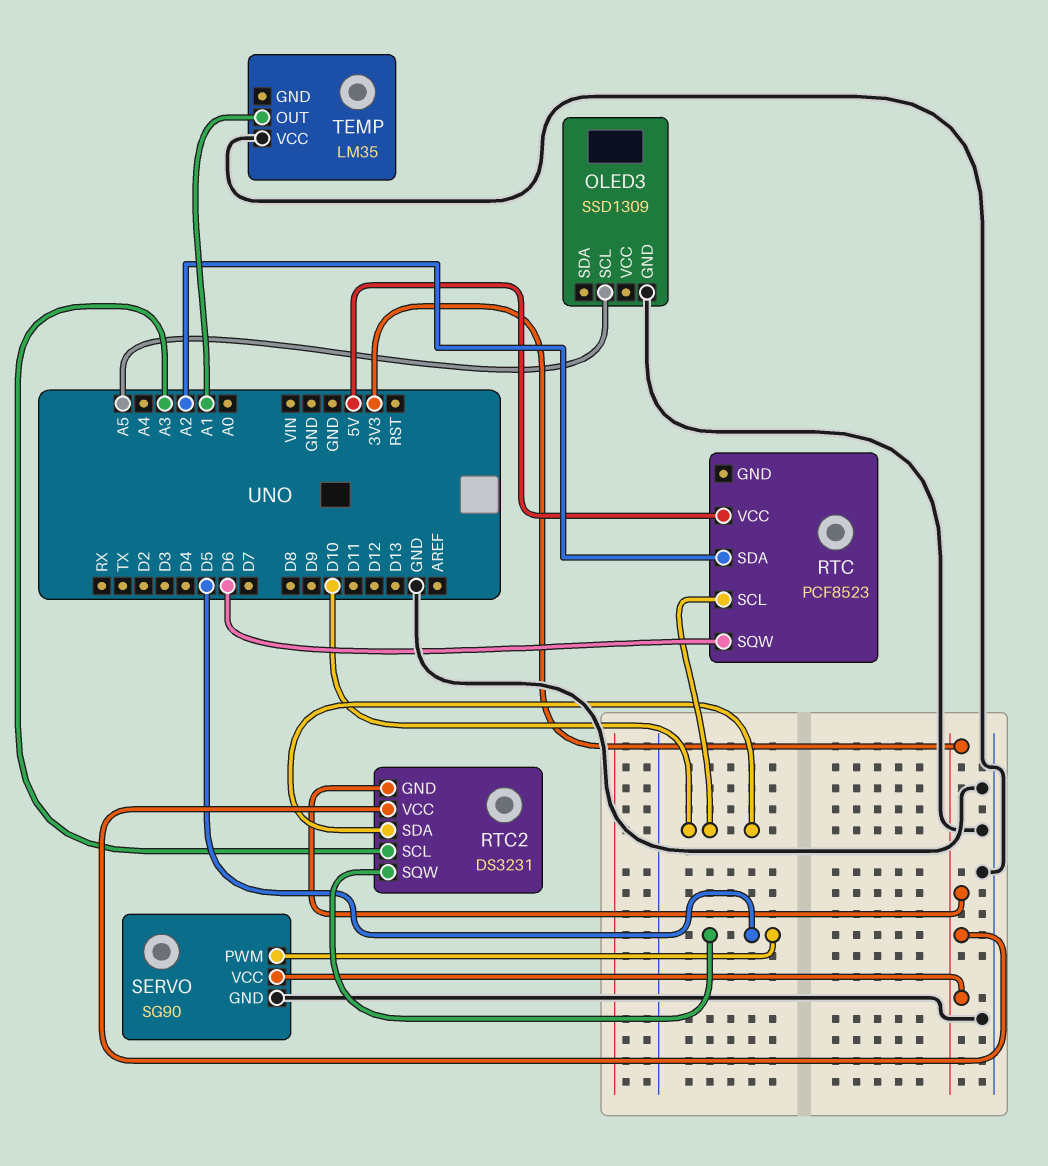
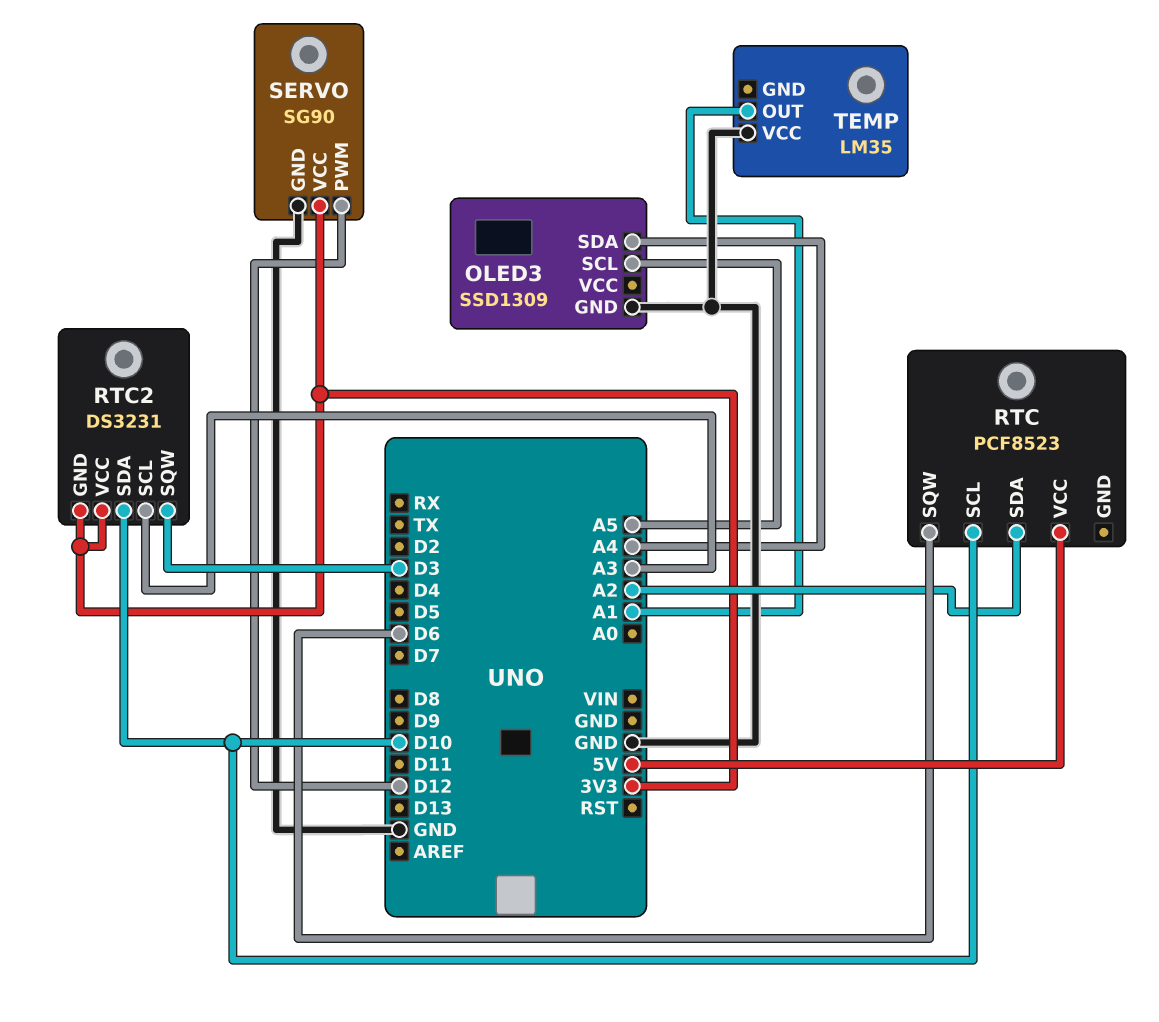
OLED3 pin SDA: none -> A4
RTC2 pin SQW: D5 -> D3
SERVO pin PWM: D5 -> D12

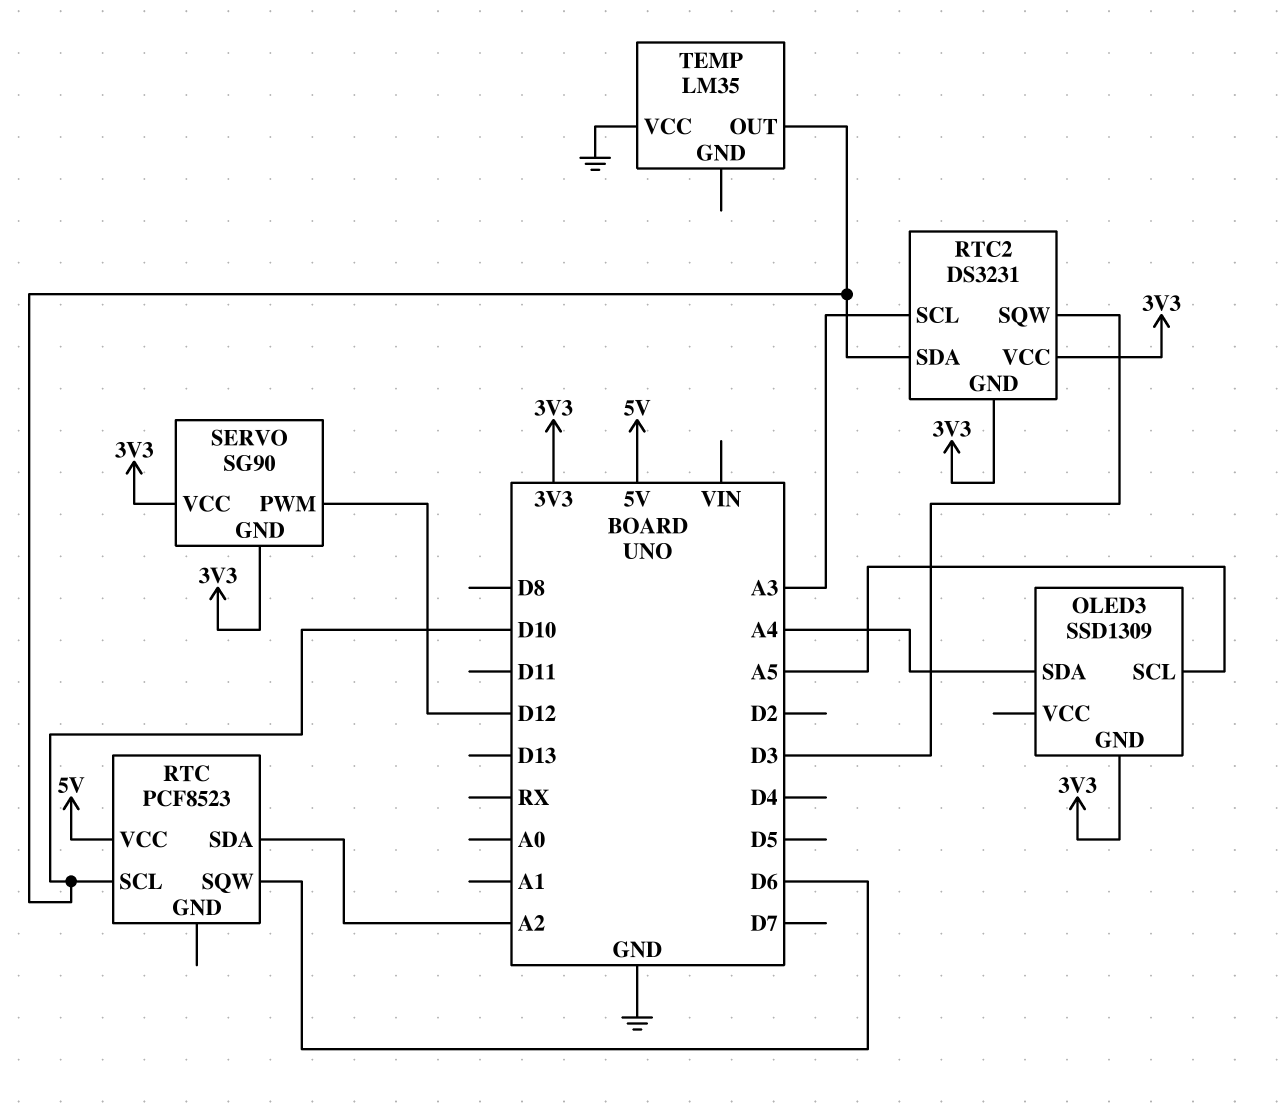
OLED3 pin GND: GND -> 3V3
SERVO pin GND: GND -> 3V3
TEMP pin OUT: A1 -> D10

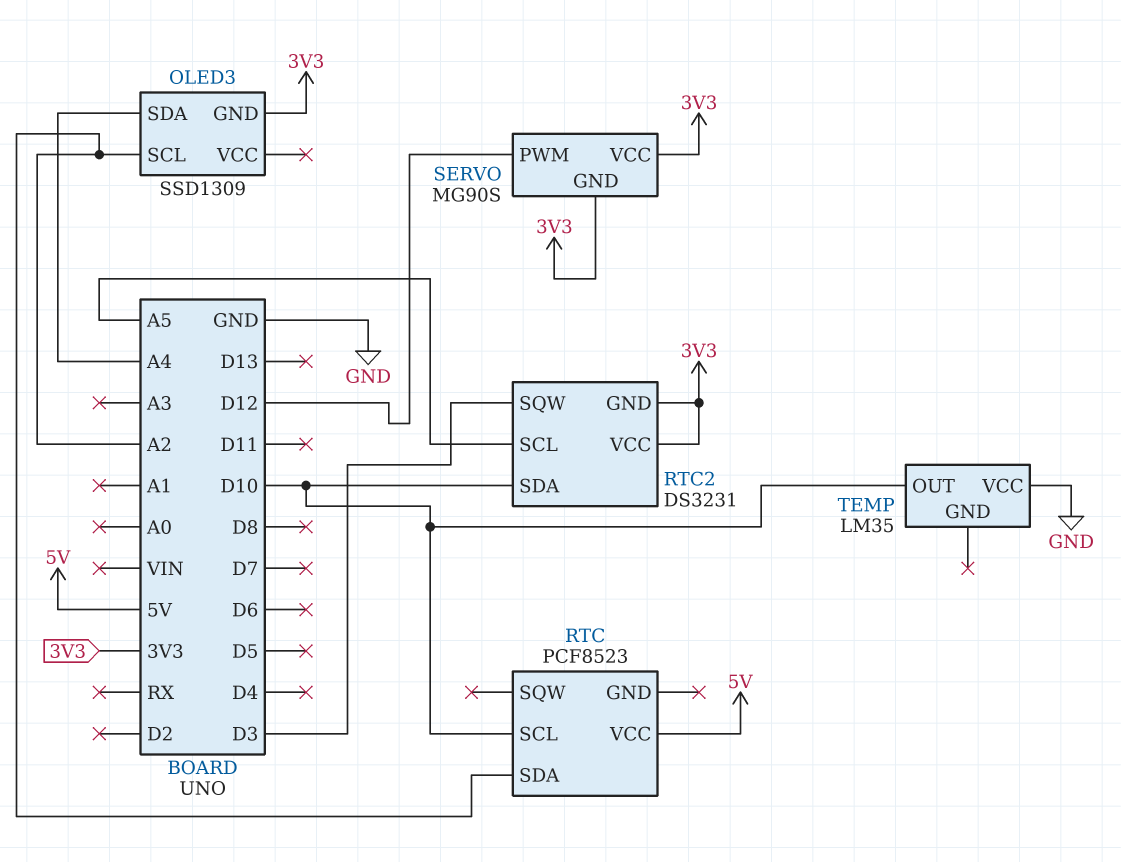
OLED3 pin SCL: A5 -> A2
RTC pin SQW: D6 -> none
RTC2 pin SCL: A3 -> A5
SERVO: SG90 -> MG90S

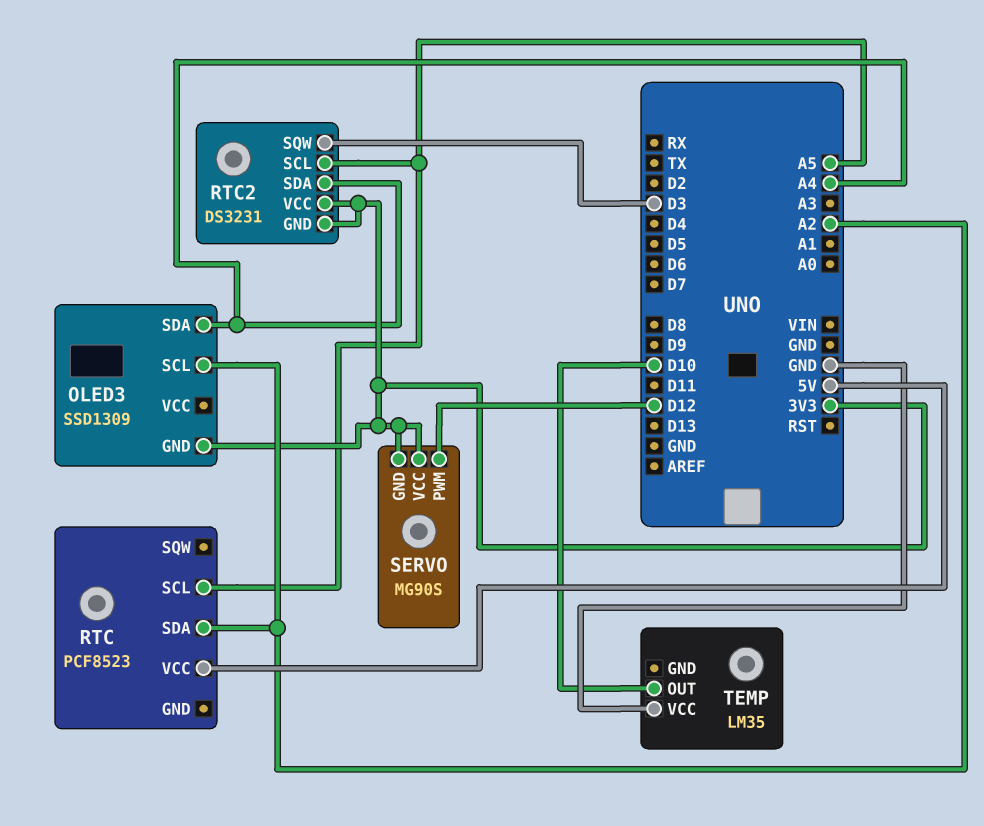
RTC pin SCL: D10 -> A5
RTC2 pin SDA: D10 -> A4

